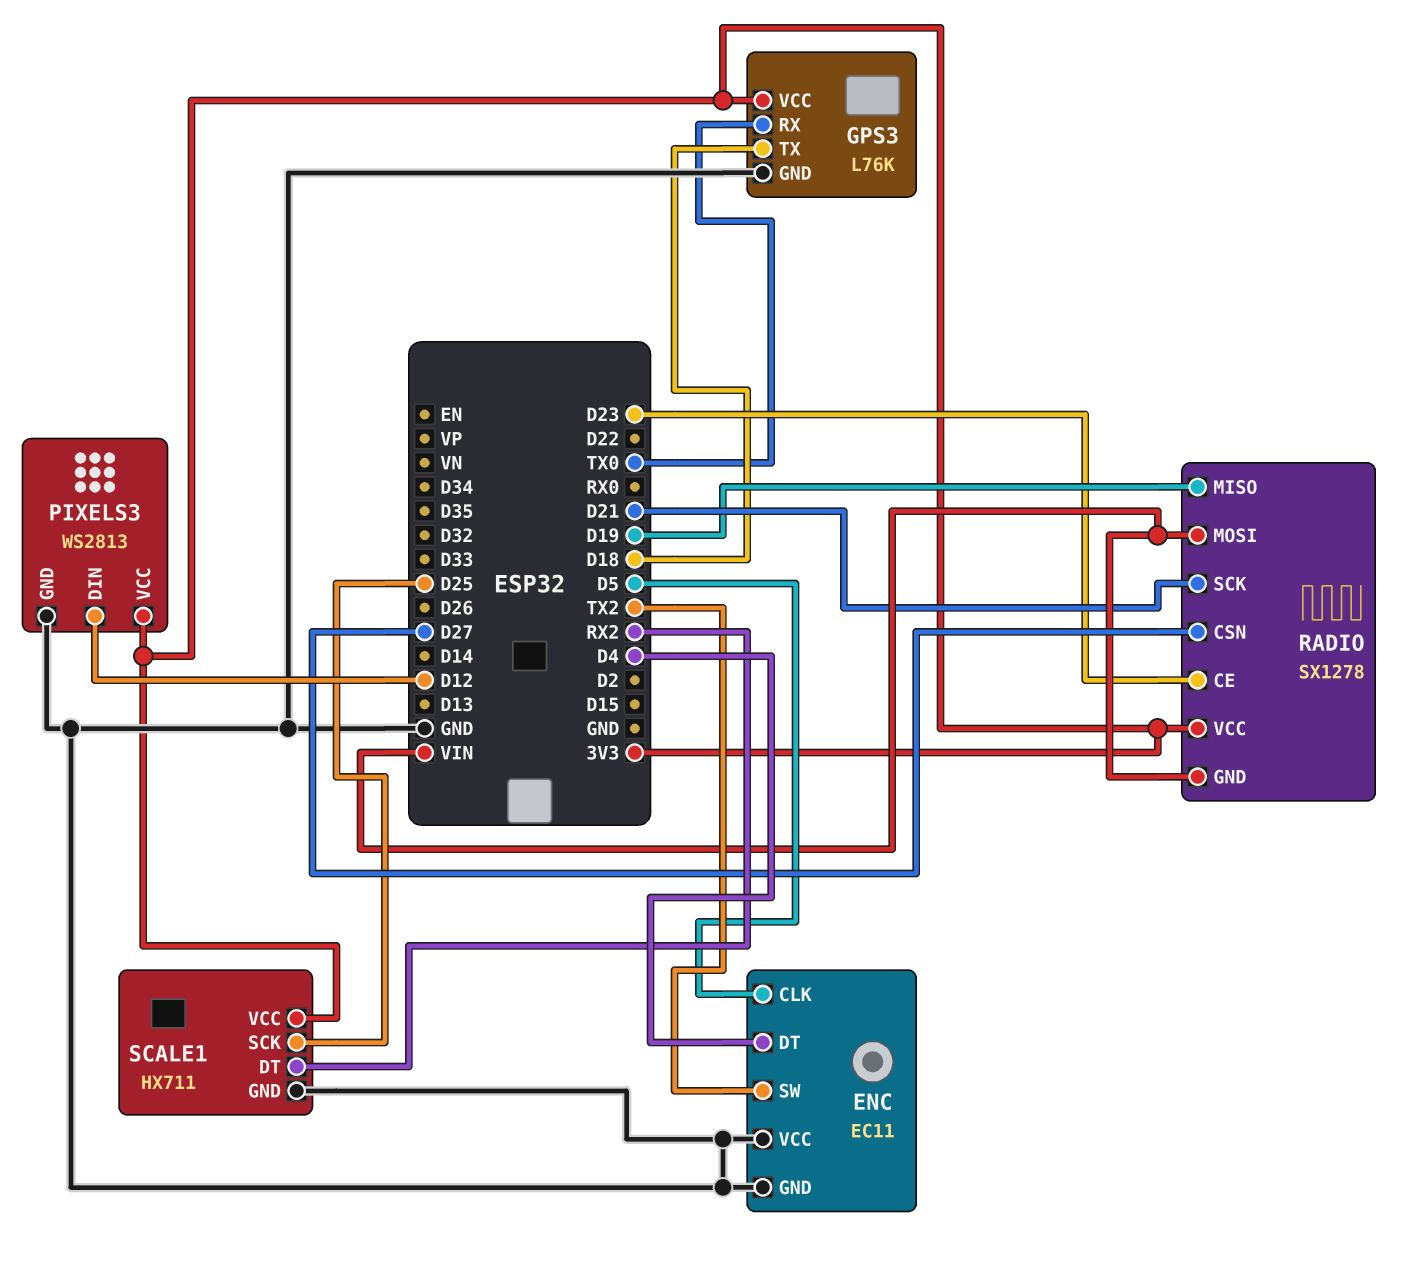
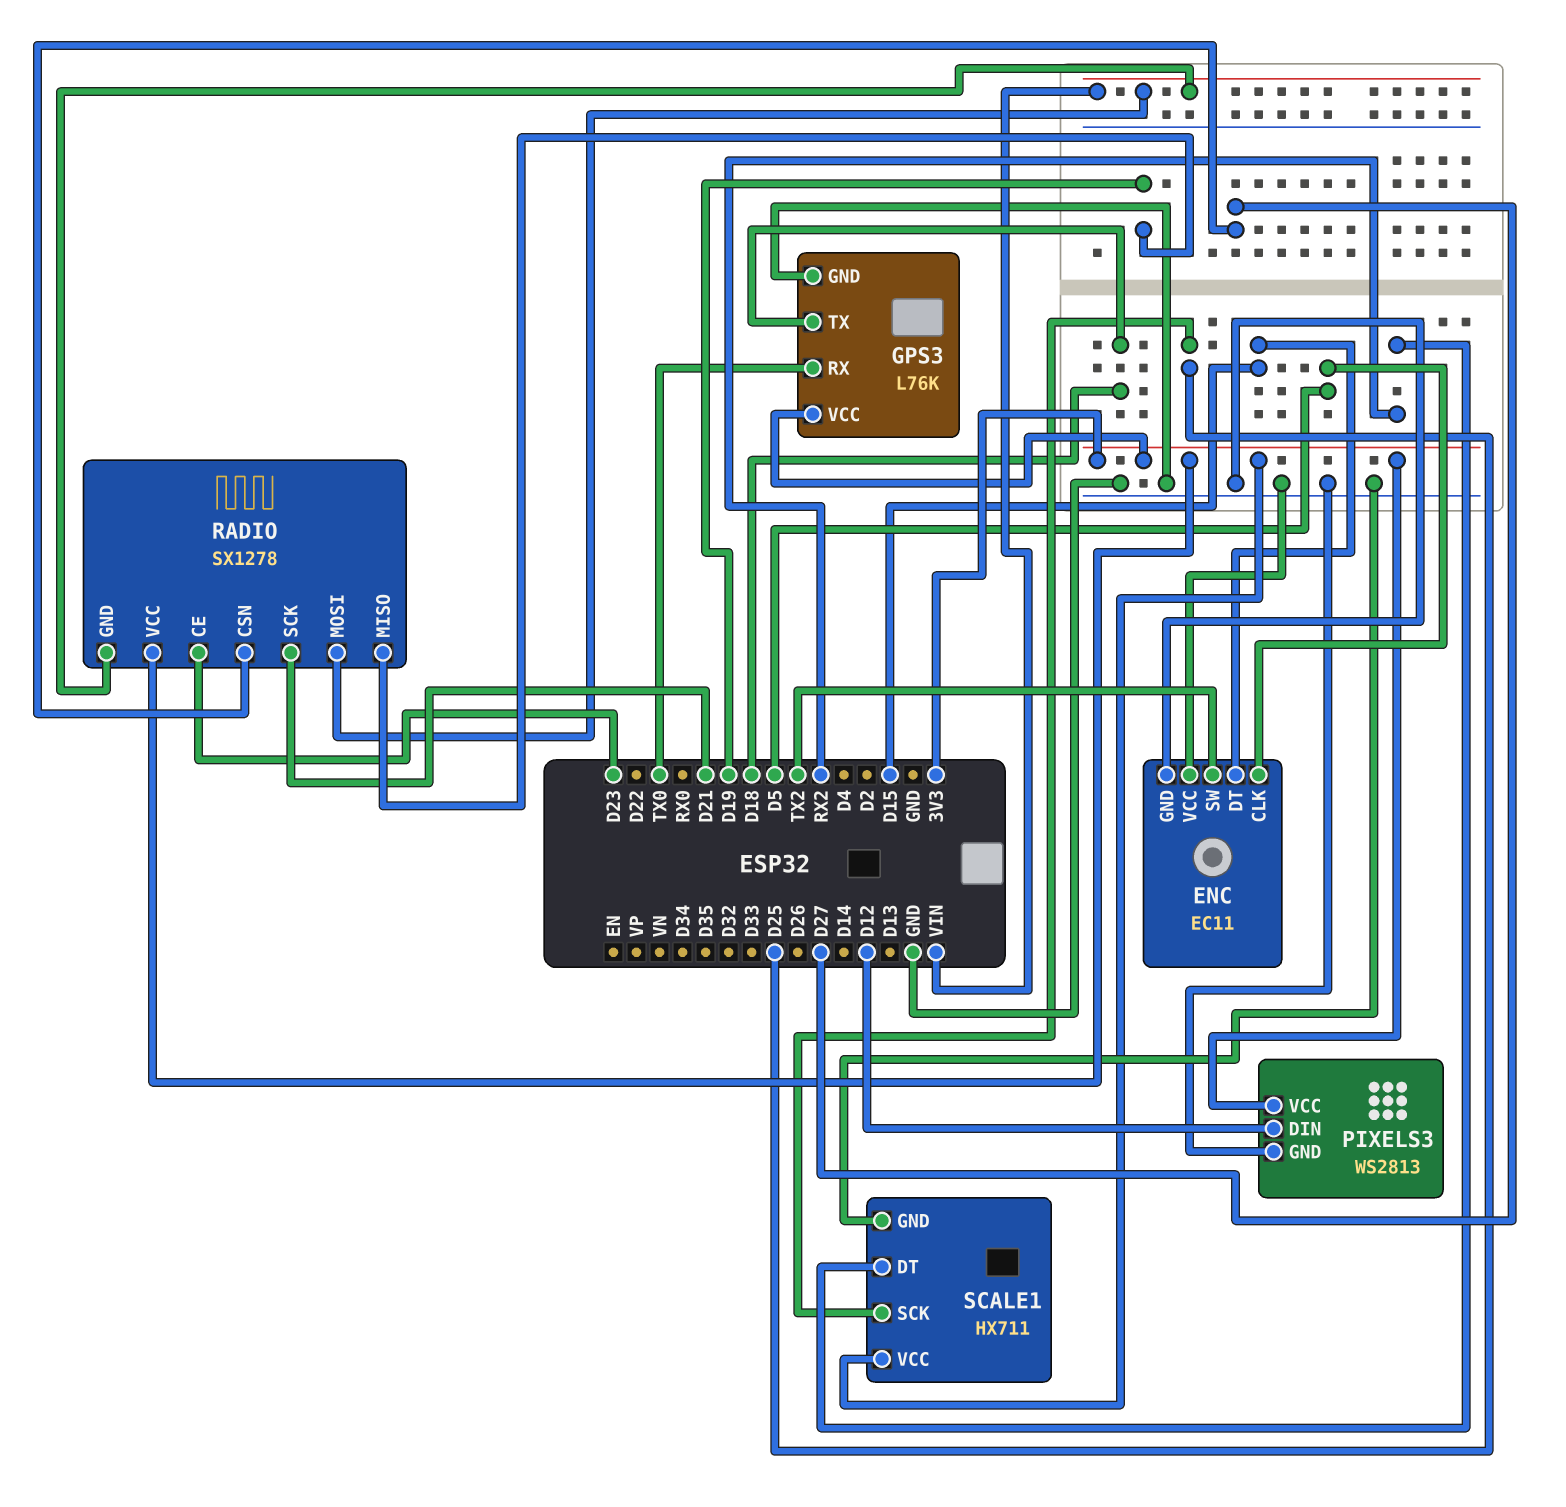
ENC pin DT: D4 -> D15

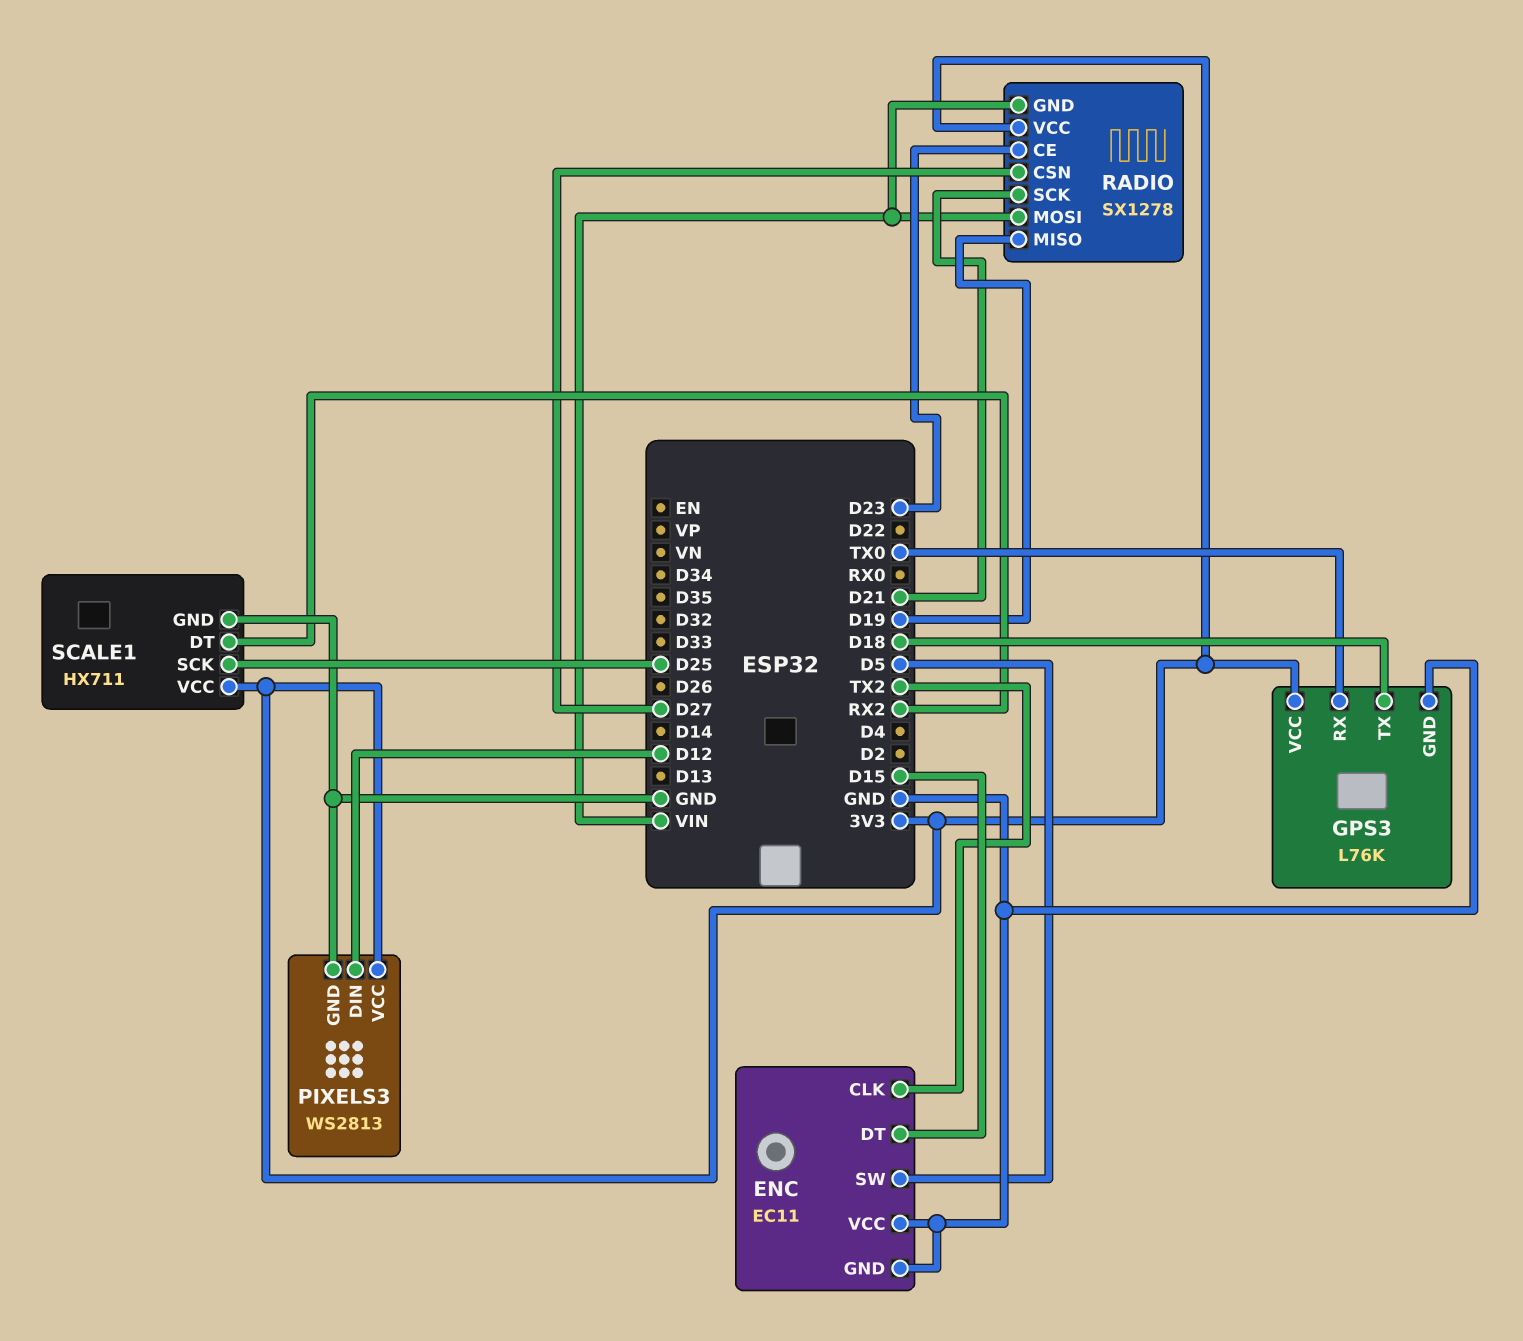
ENC pin CLK: D5 -> TX2
ENC pin SW: TX2 -> D5

